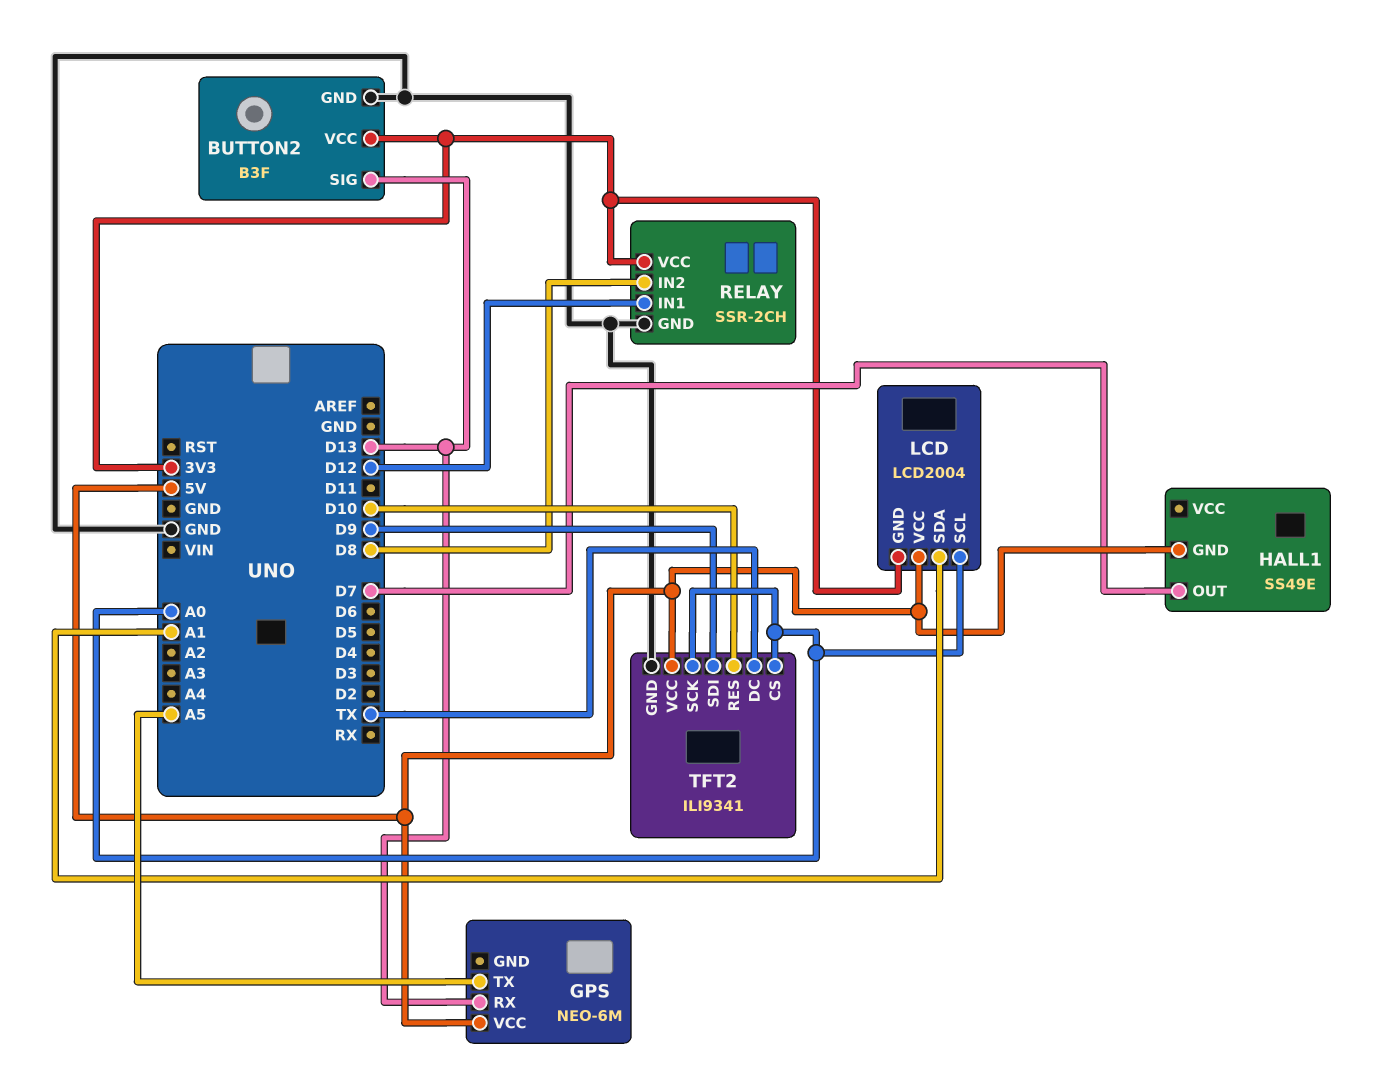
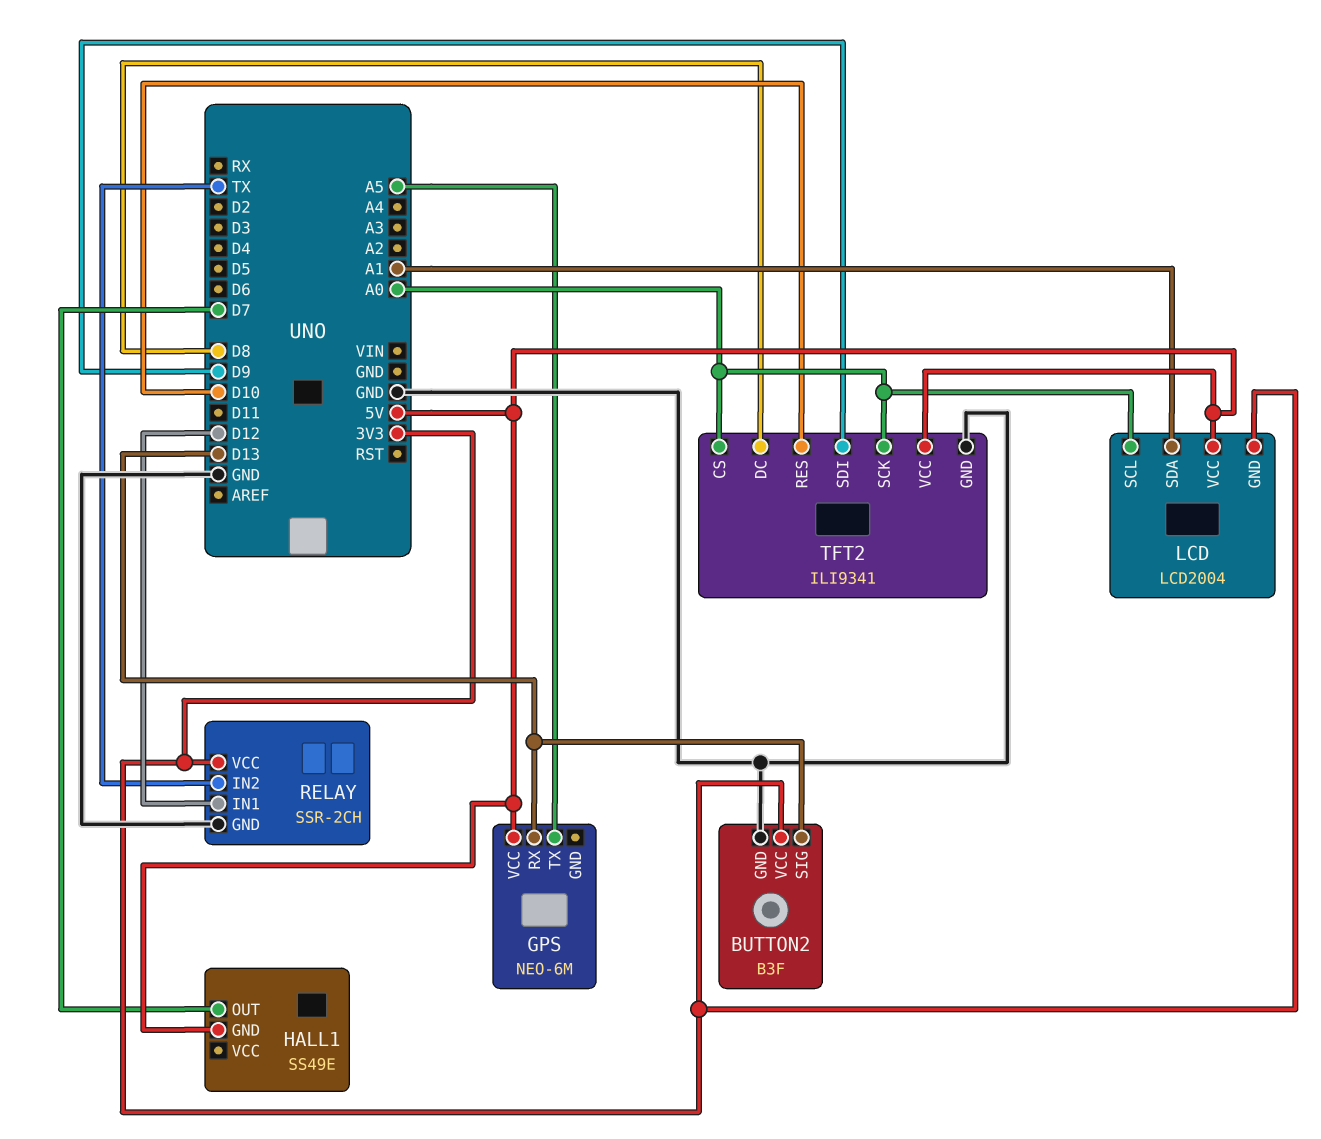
RELAY pin IN2: D8 -> TX
TFT2 pin DC: TX -> D8

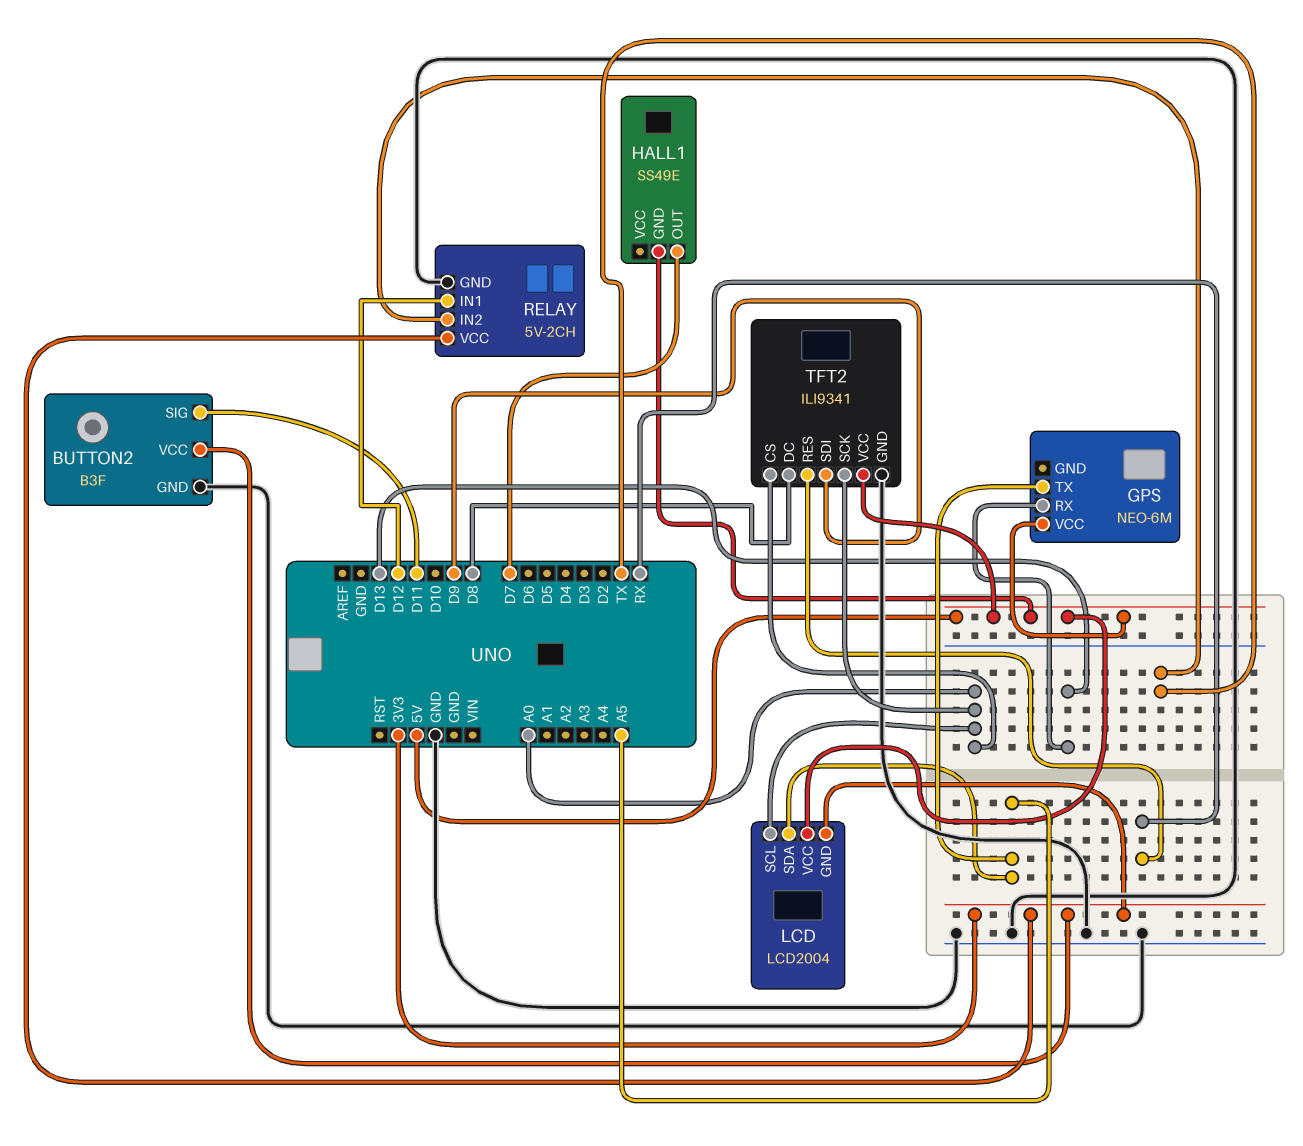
BUTTON2 pin SIG: D13 -> D11
LCD pin SDA: A1 -> A5
RELAY: SSR-2CH -> 5V-2CH
TFT2 pin RES: D10 -> RX

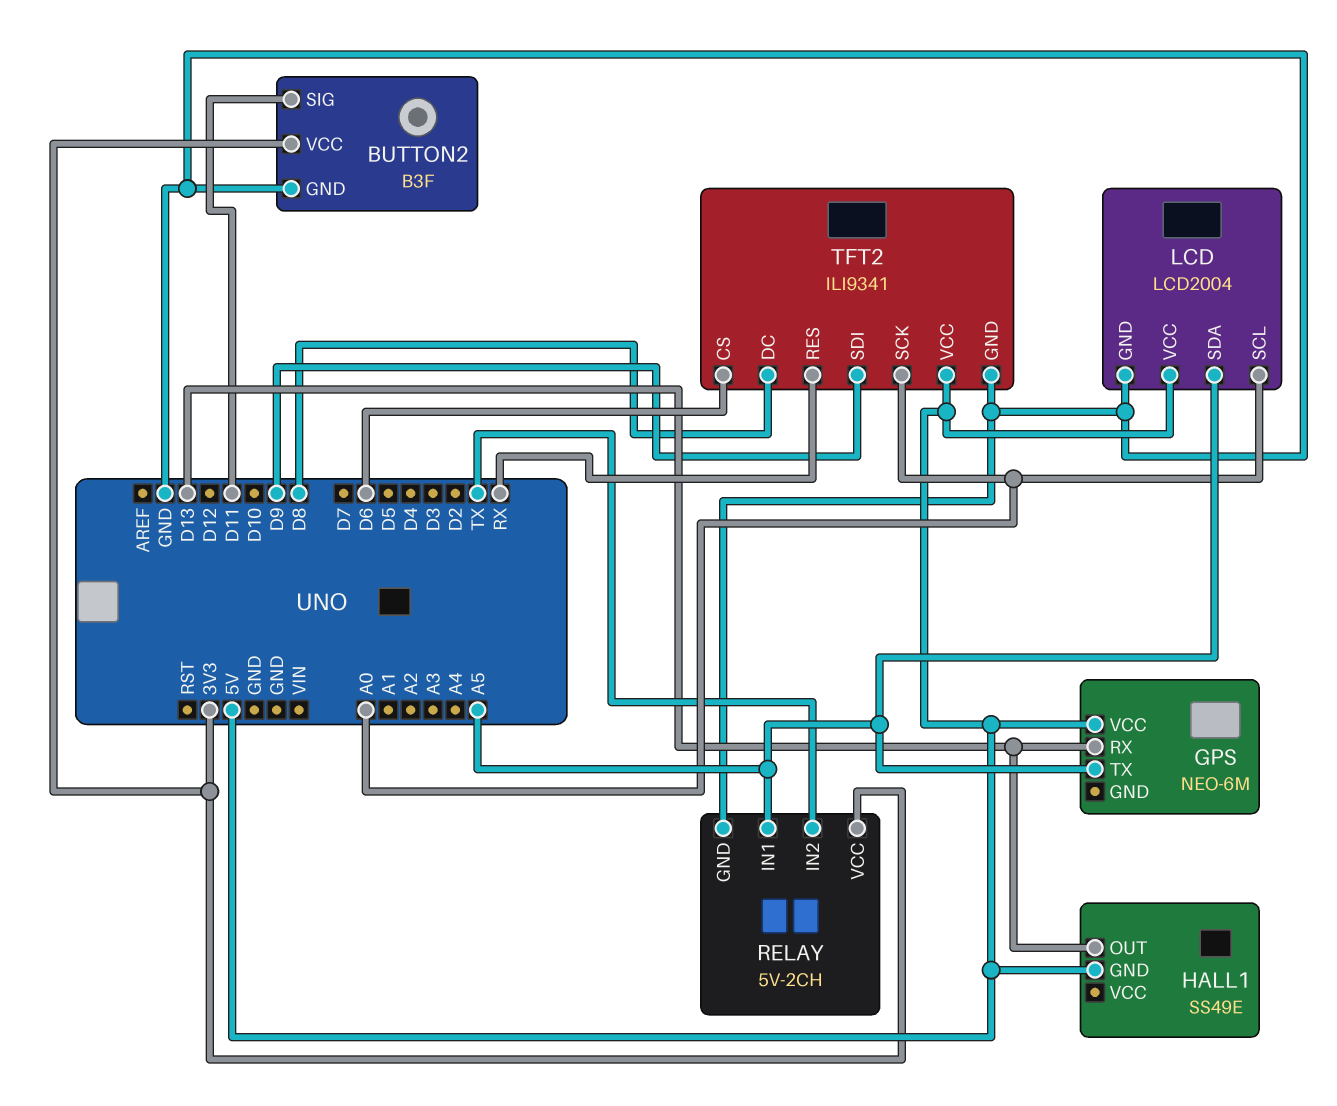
HALL1 pin OUT: D7 -> D13
LCD pin GND: 3V3 -> GND
RELAY pin IN1: D12 -> A5
TFT2 pin CS: A0 -> D6

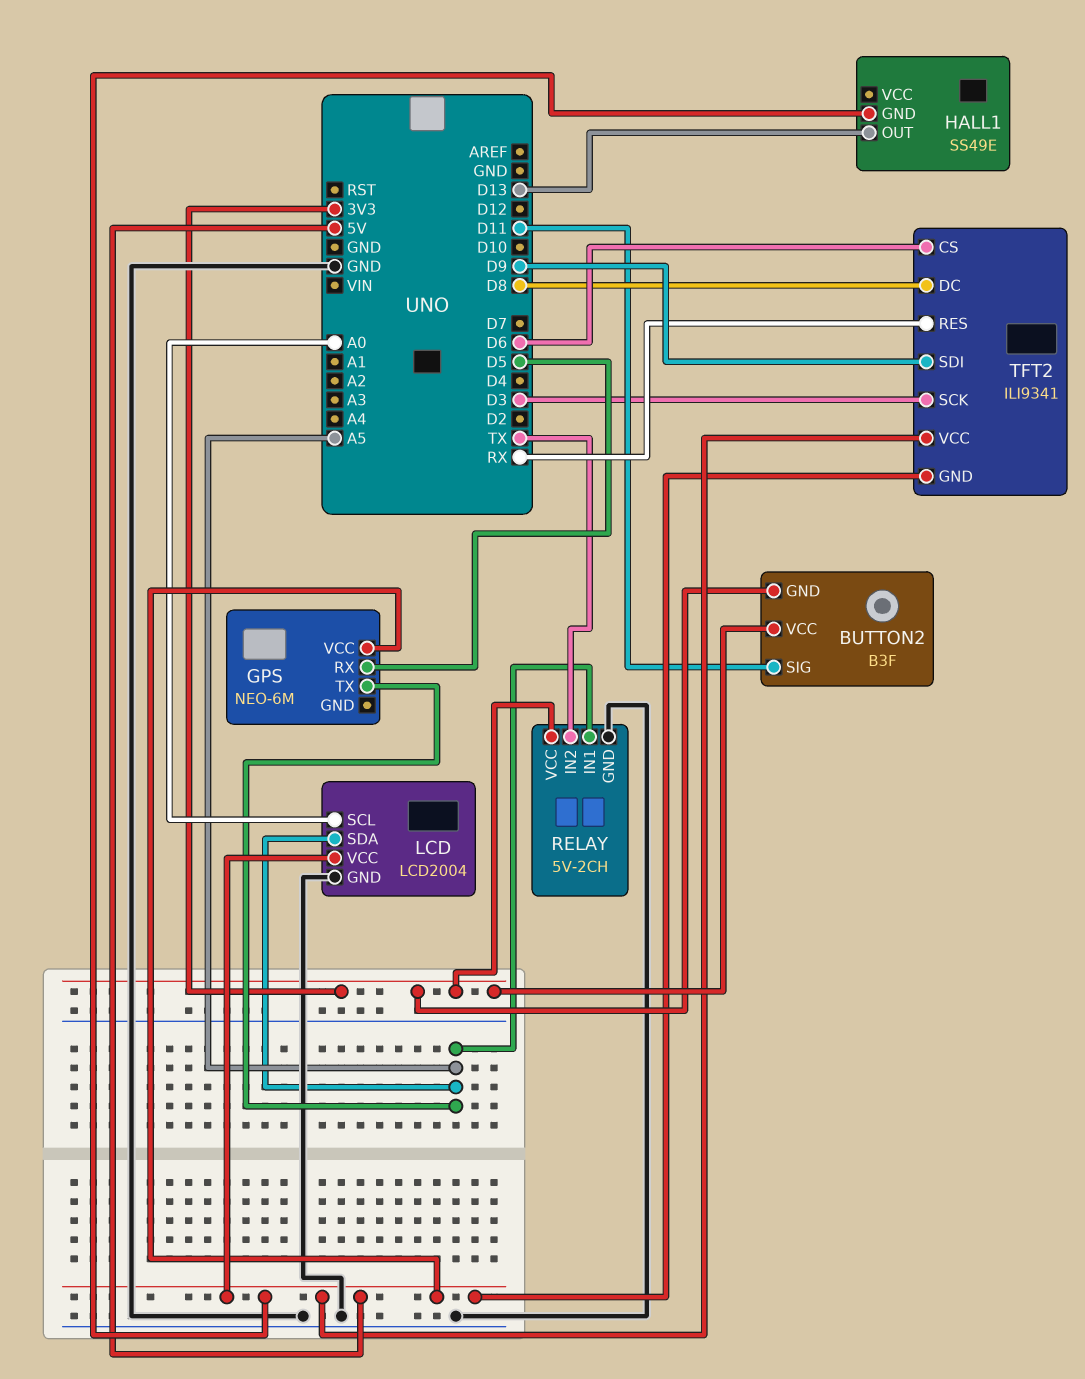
BUTTON2 pin GND: GND -> 3V3
GPS pin RX: D13 -> D5
TFT2 pin GND: GND -> 5V
TFT2 pin SCK: A0 -> D3

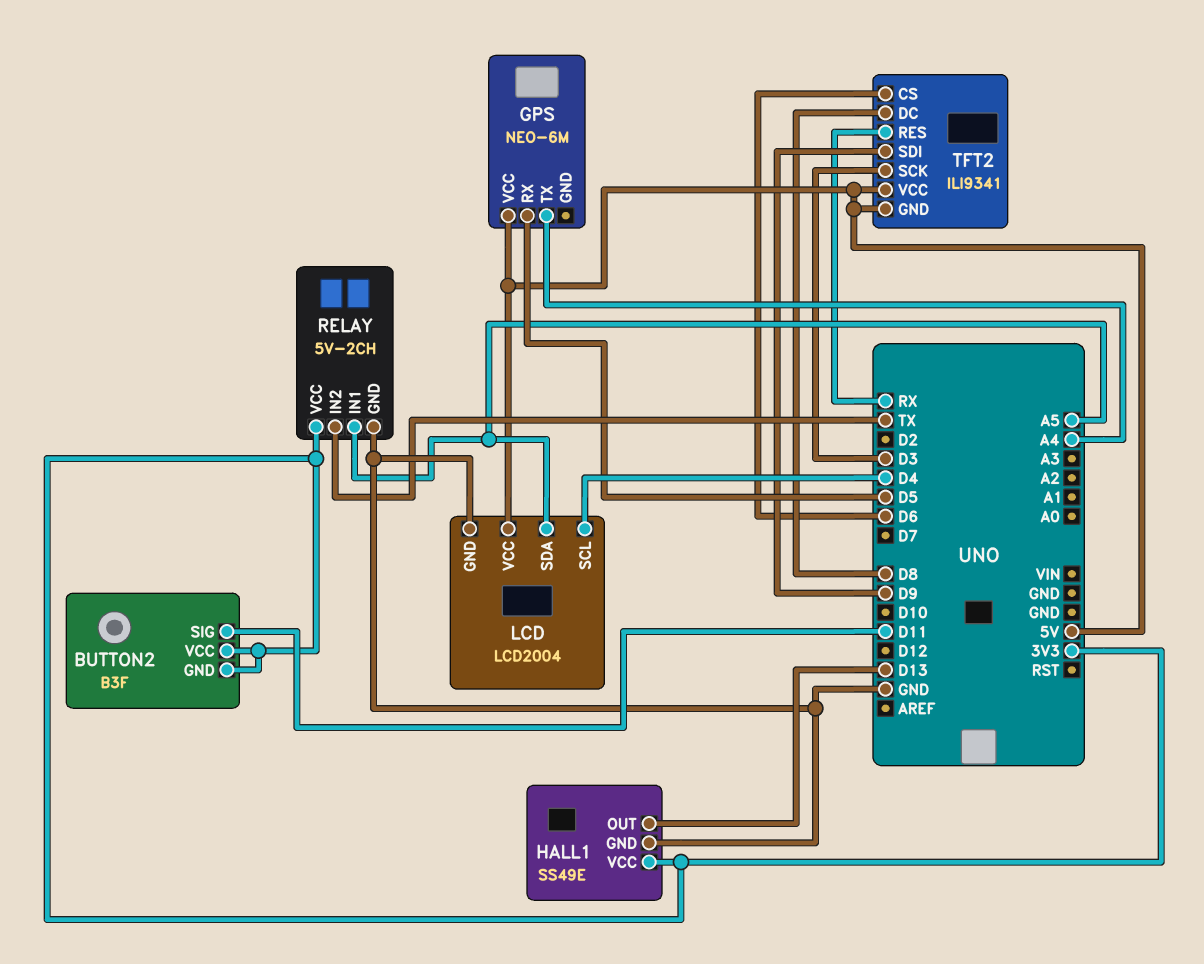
GPS pin TX: A5 -> A4
HALL1 pin GND: 5V -> GND
HALL1 pin VCC: none -> 3V3
LCD pin SCL: A0 -> D4

